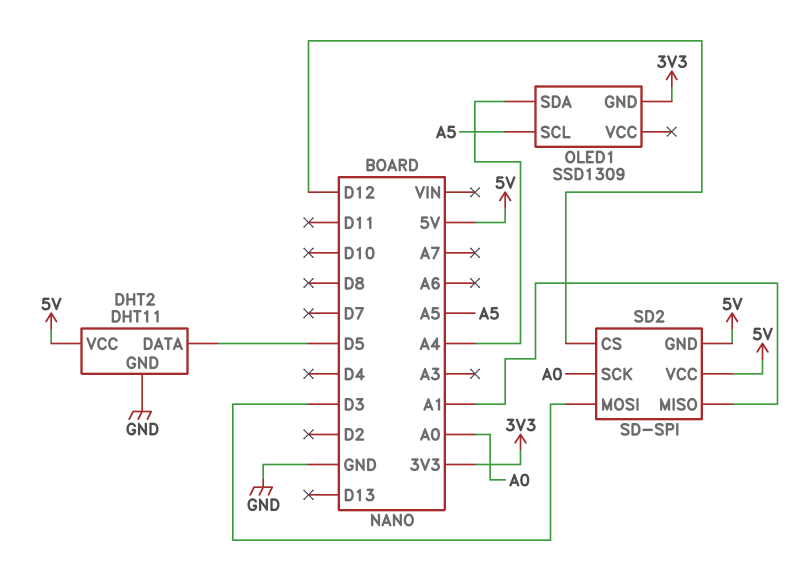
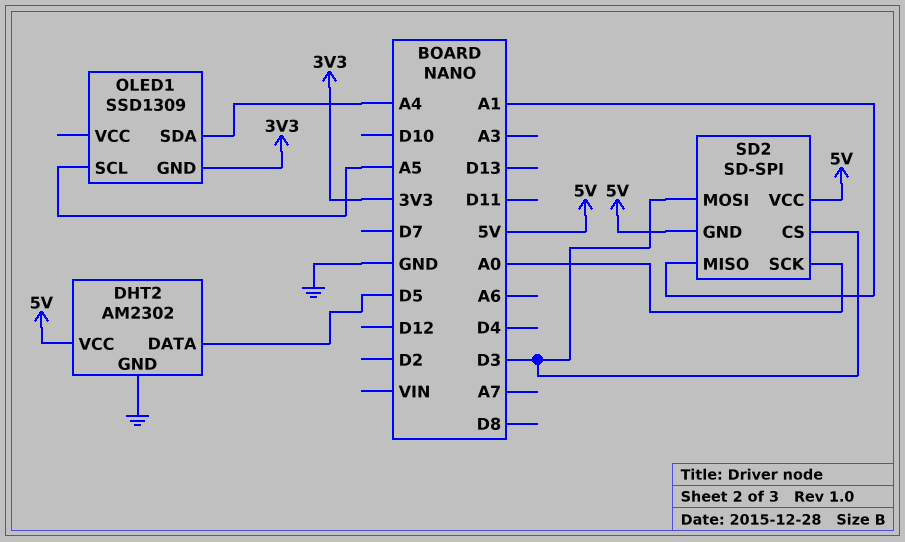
DHT2: DHT11 -> AM2302
SD2 pin CS: D12 -> D3

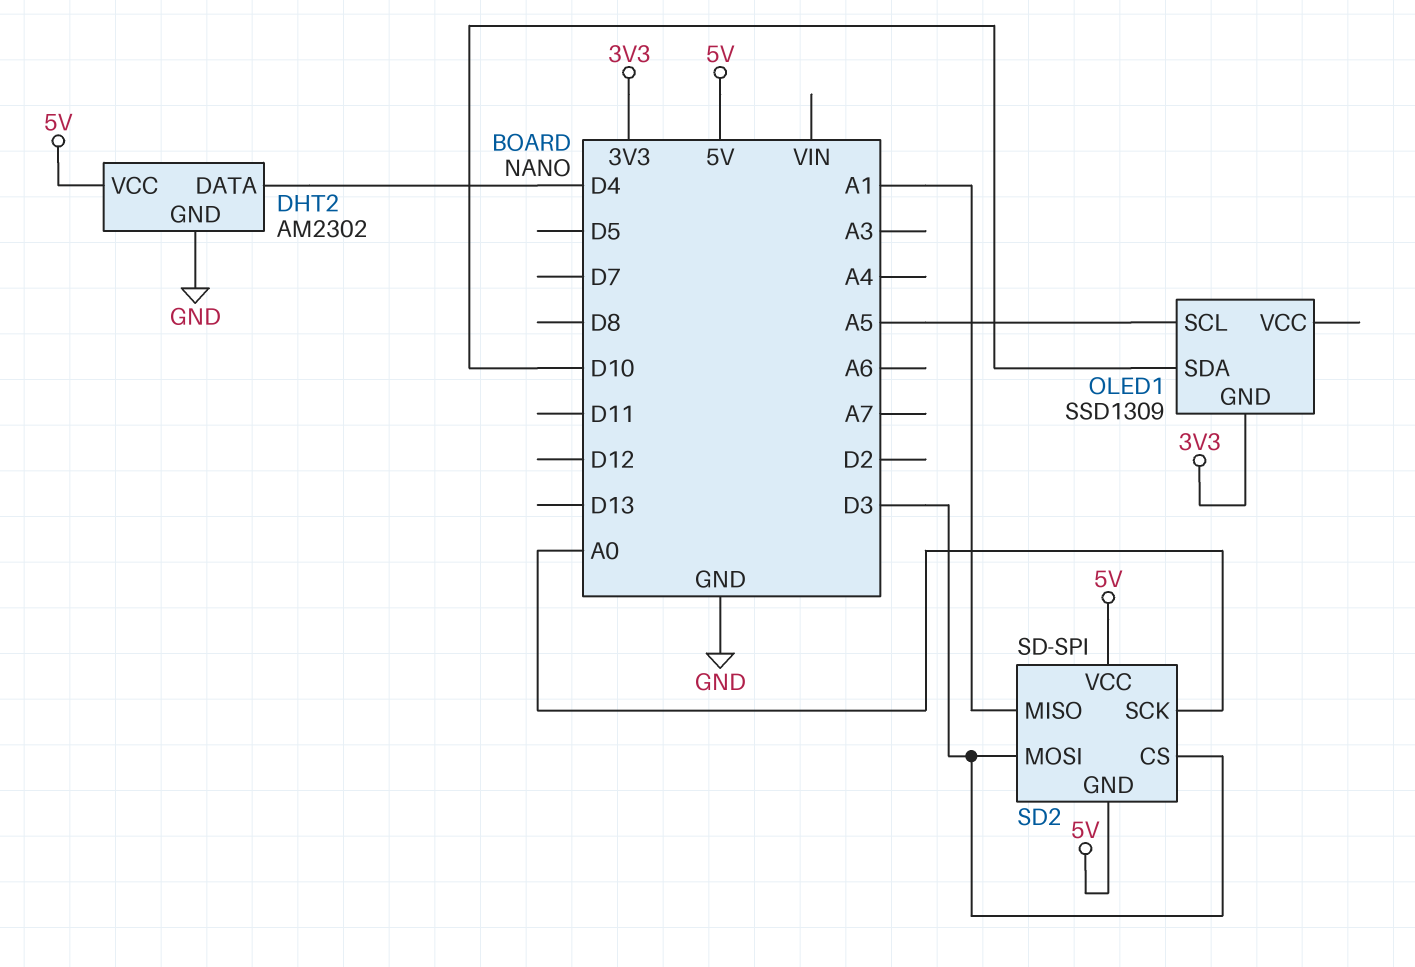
DHT2 pin DATA: D5 -> D4
OLED1 pin SDA: A4 -> D10

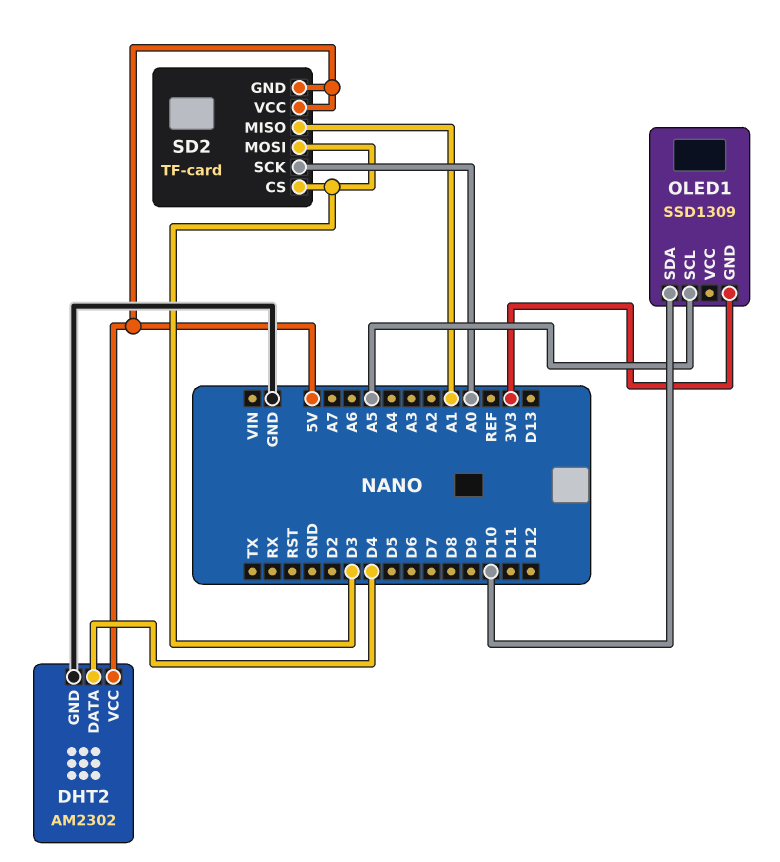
SD2: SD-SPI -> TF-card

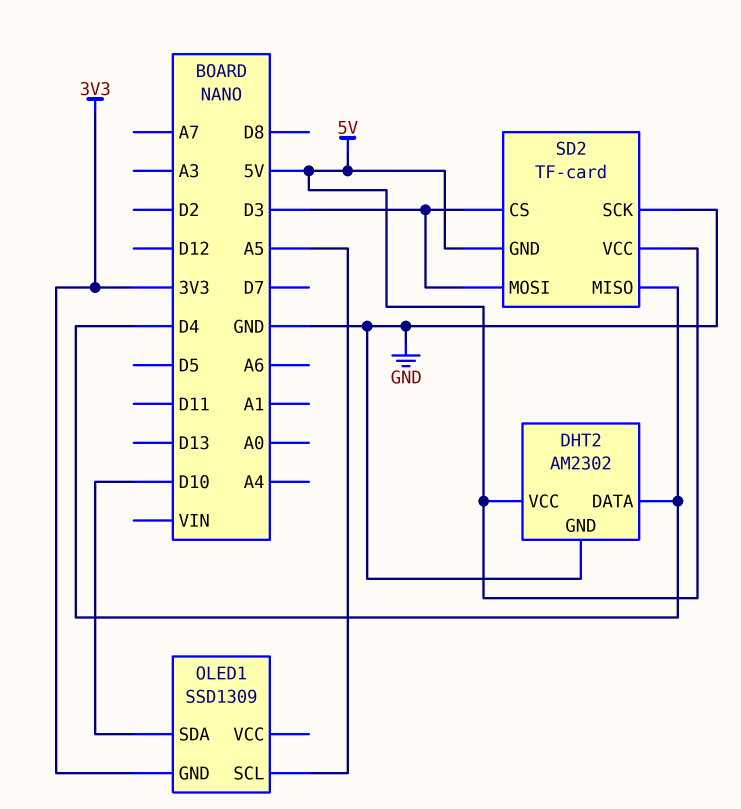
SD2 pin MISO: A1 -> D4
SD2 pin SCK: A0 -> GND

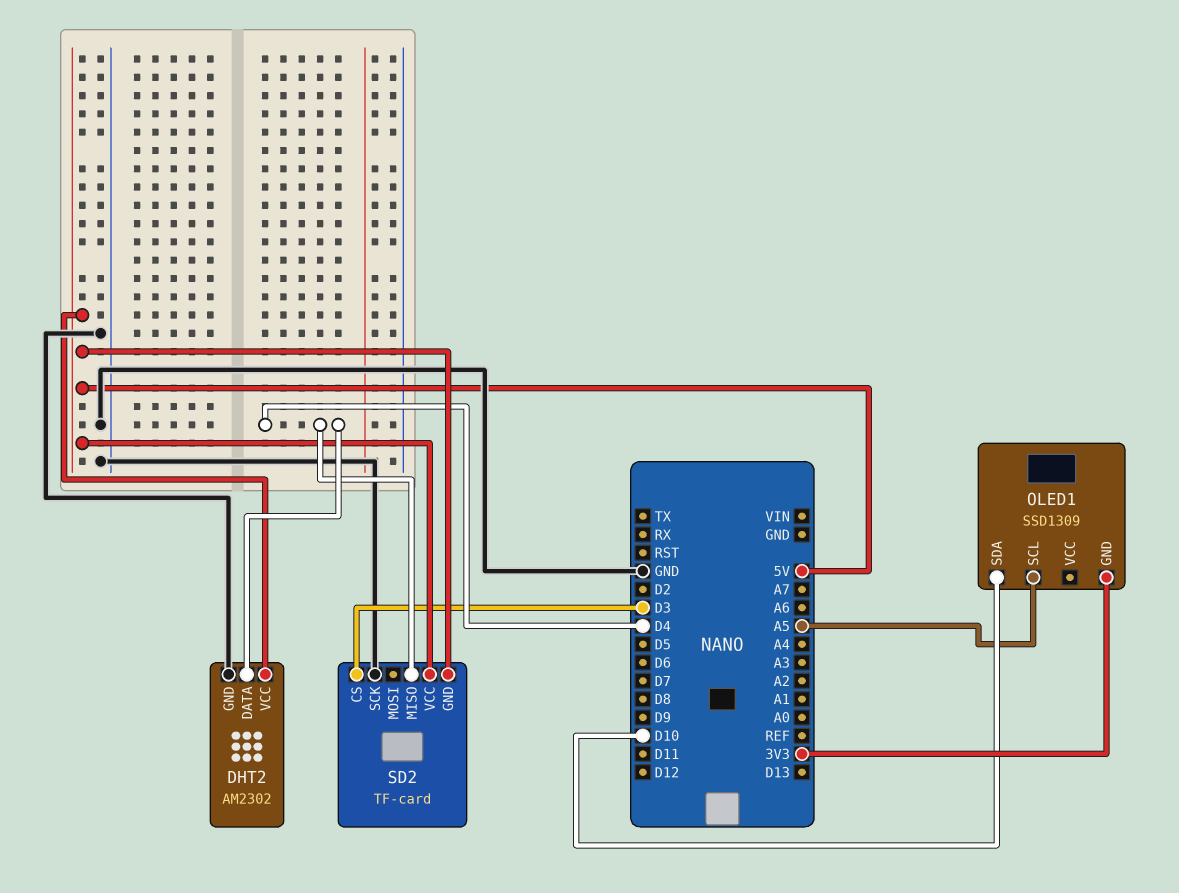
SD2 pin MOSI: D3 -> none

